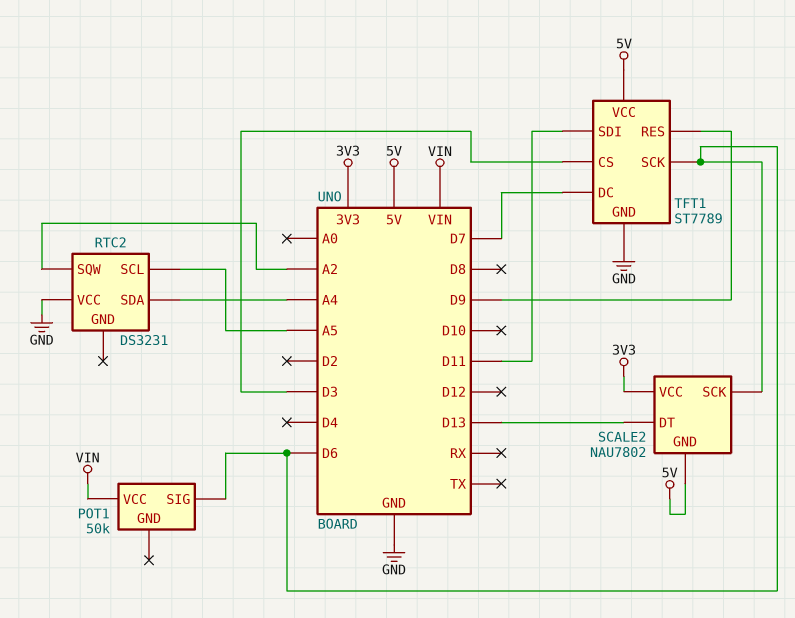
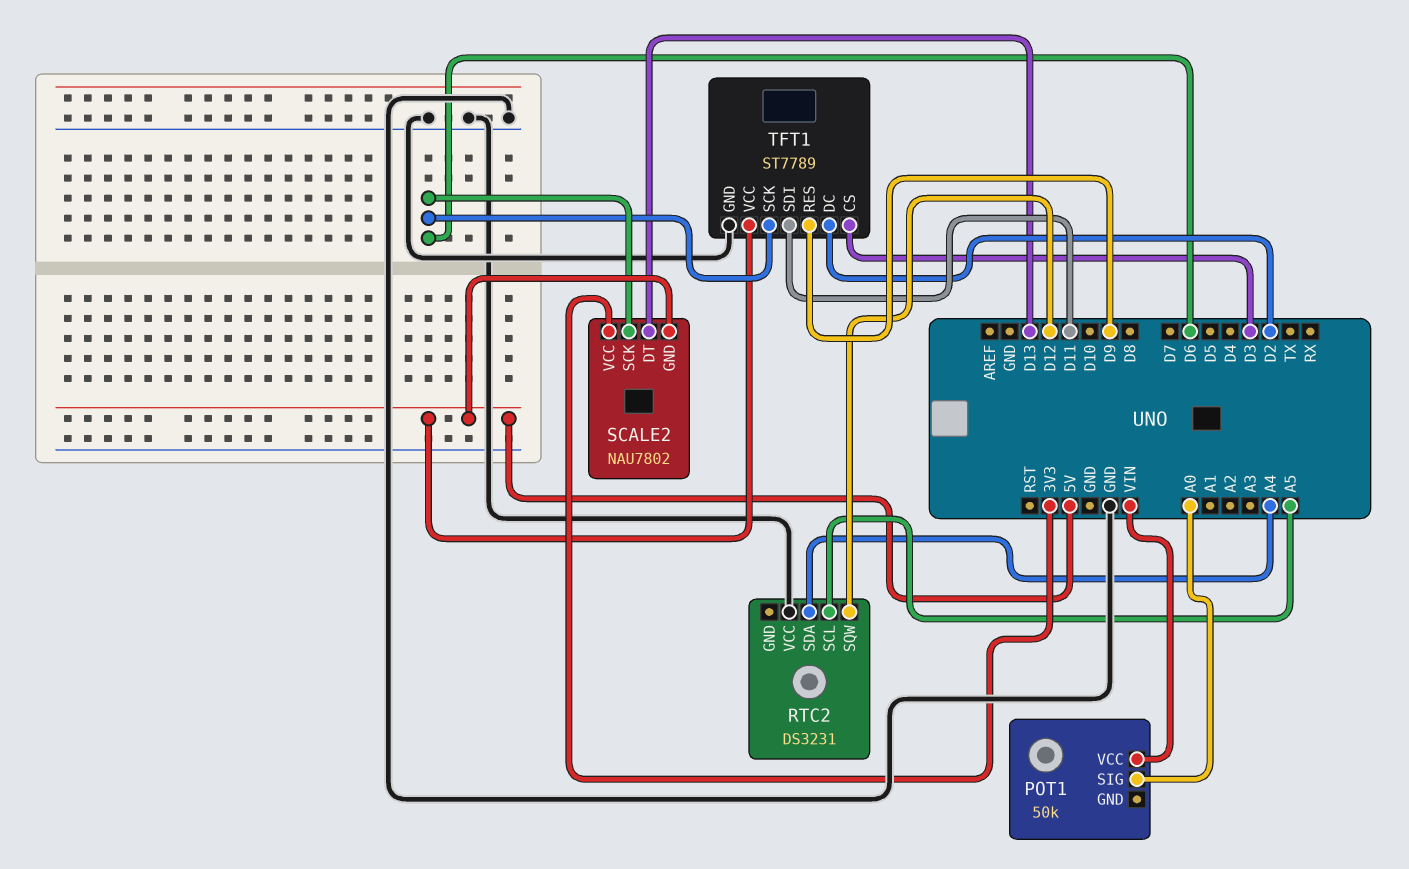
POT1 pin SIG: D6 -> A0
RTC2 pin SQW: A2 -> D12
TFT1 pin DC: D7 -> D2

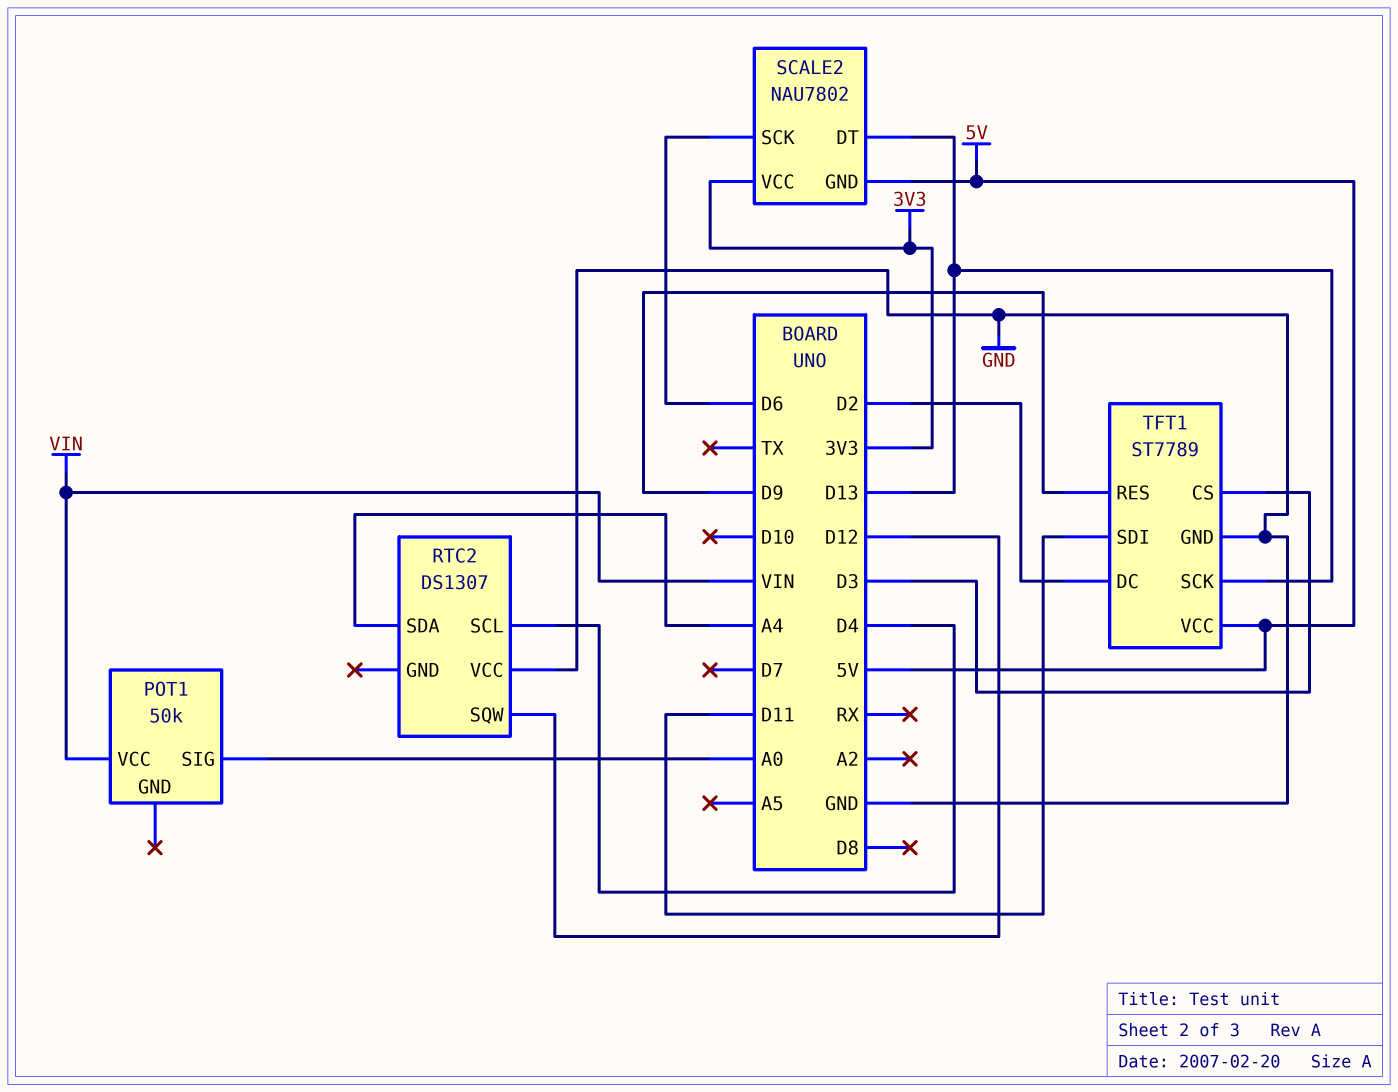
RTC2: DS3231 -> DS1307
RTC2 pin SCL: A5 -> D4
TFT1 pin SCK: D6 -> D13

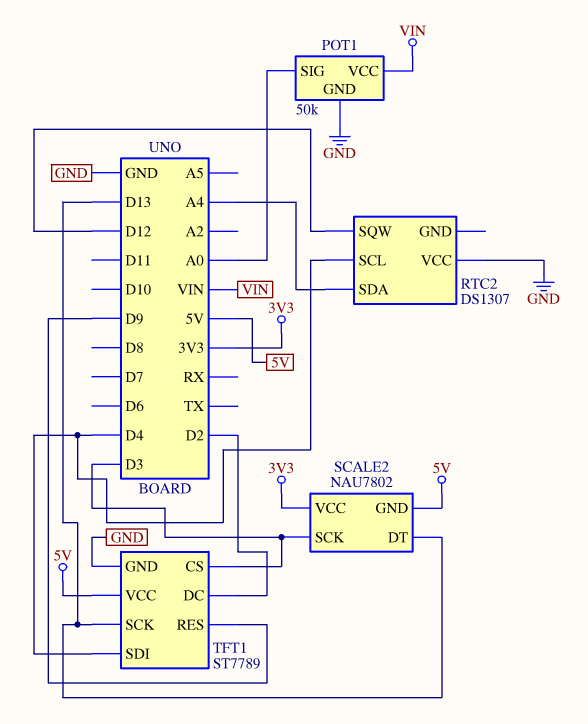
POT1 pin GND: none -> GND
SCALE2 pin SCK: D6 -> D3
TFT1 pin SDI: D11 -> D4

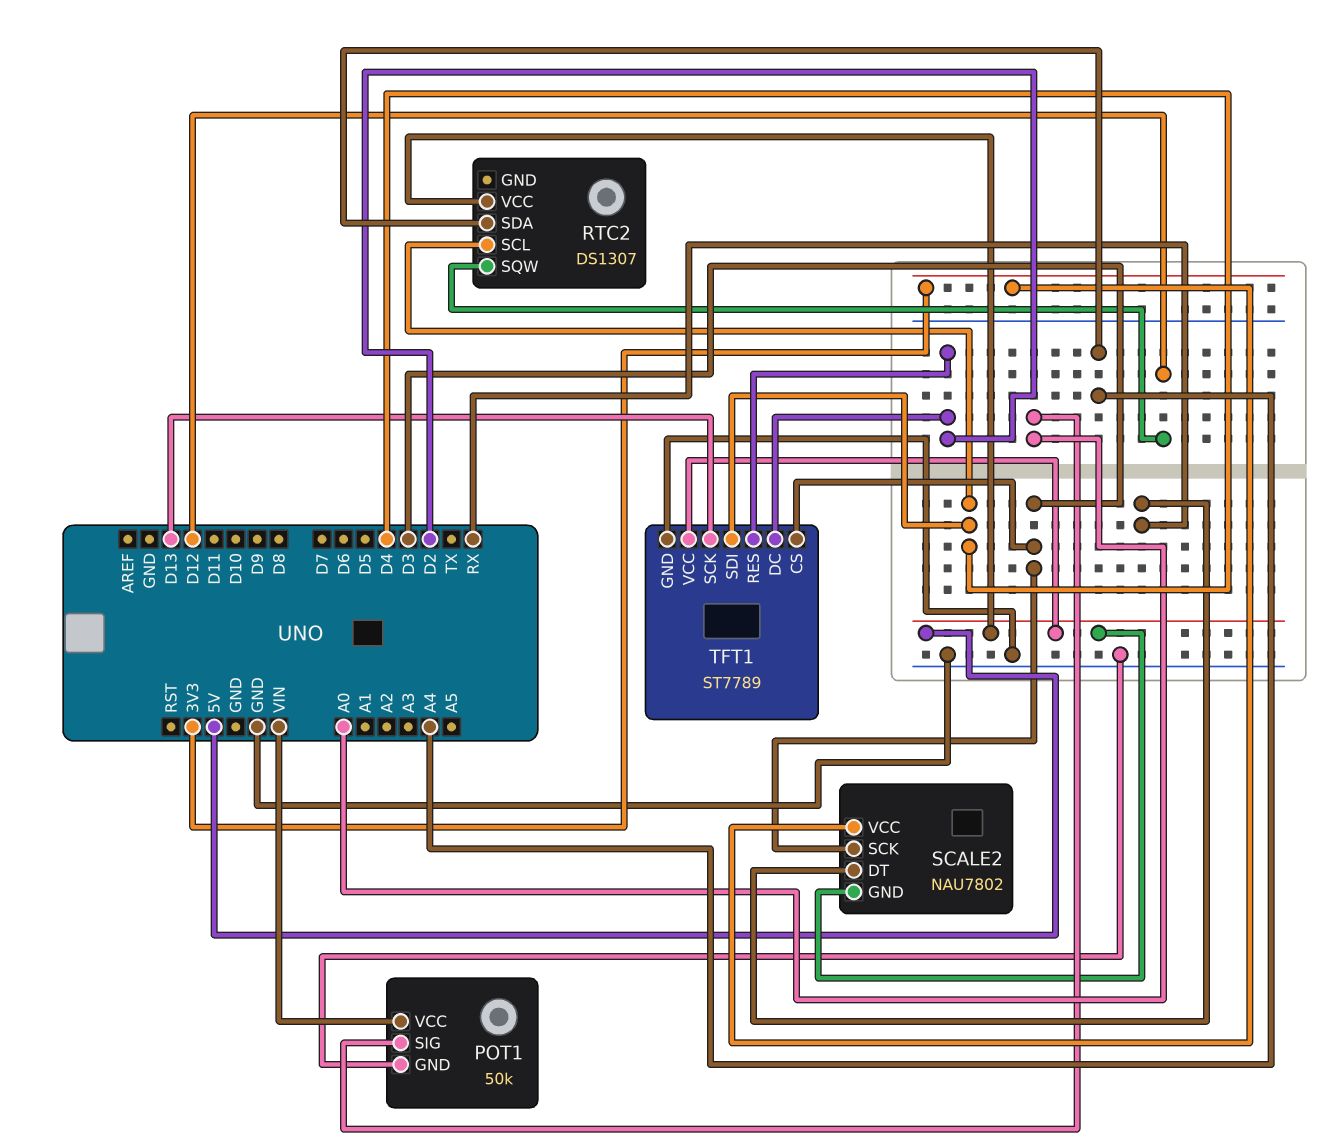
RTC2 pin VCC: GND -> 5V
SCALE2 pin DT: D13 -> RX
TFT1 pin RES: D9 -> D2

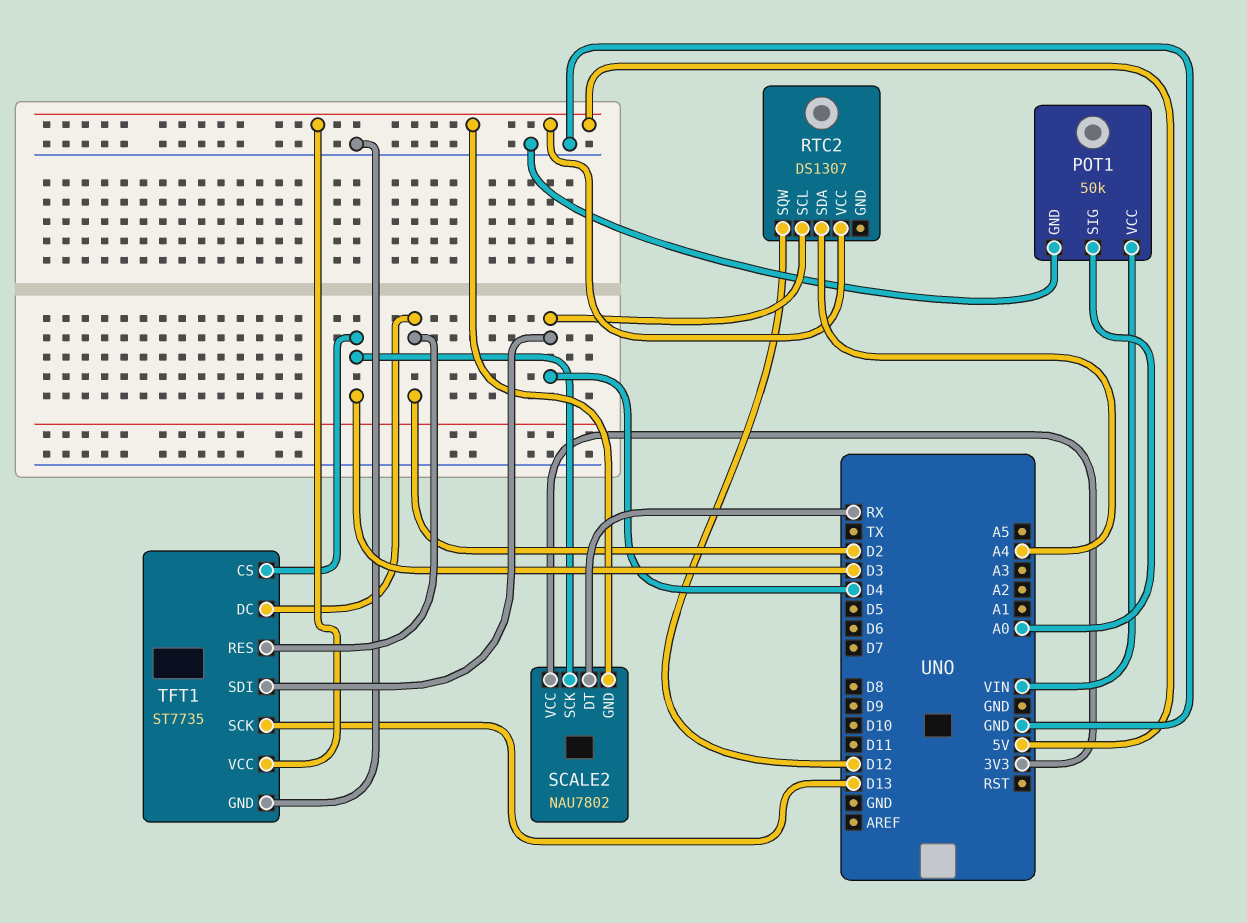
TFT1: ST7789 -> ST7735

